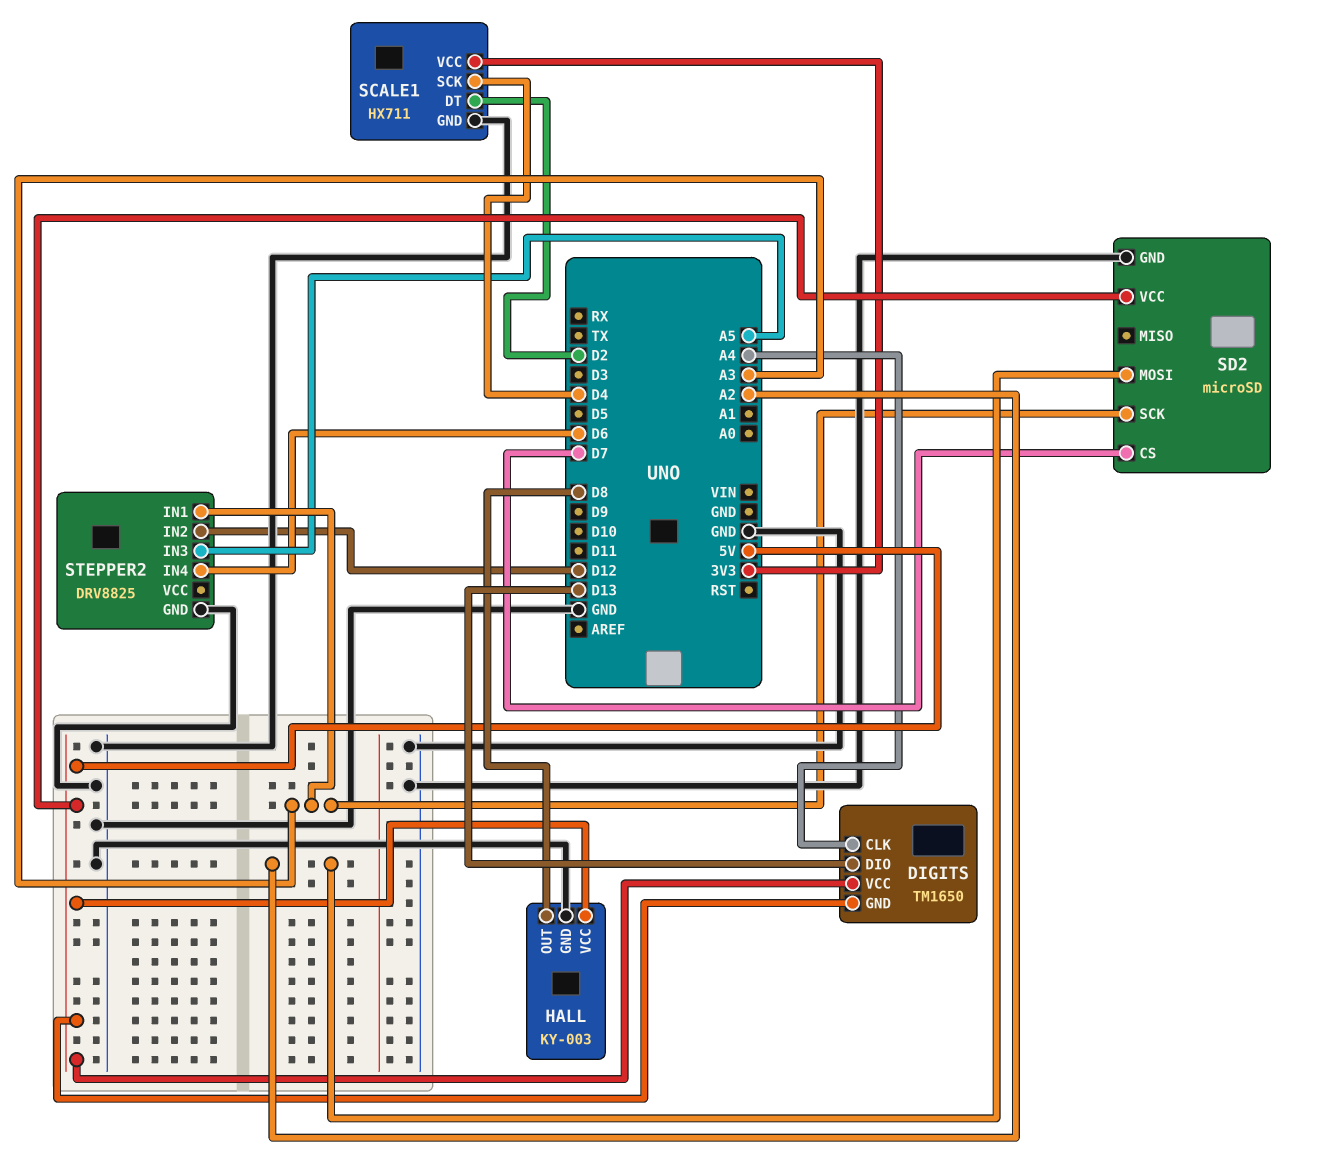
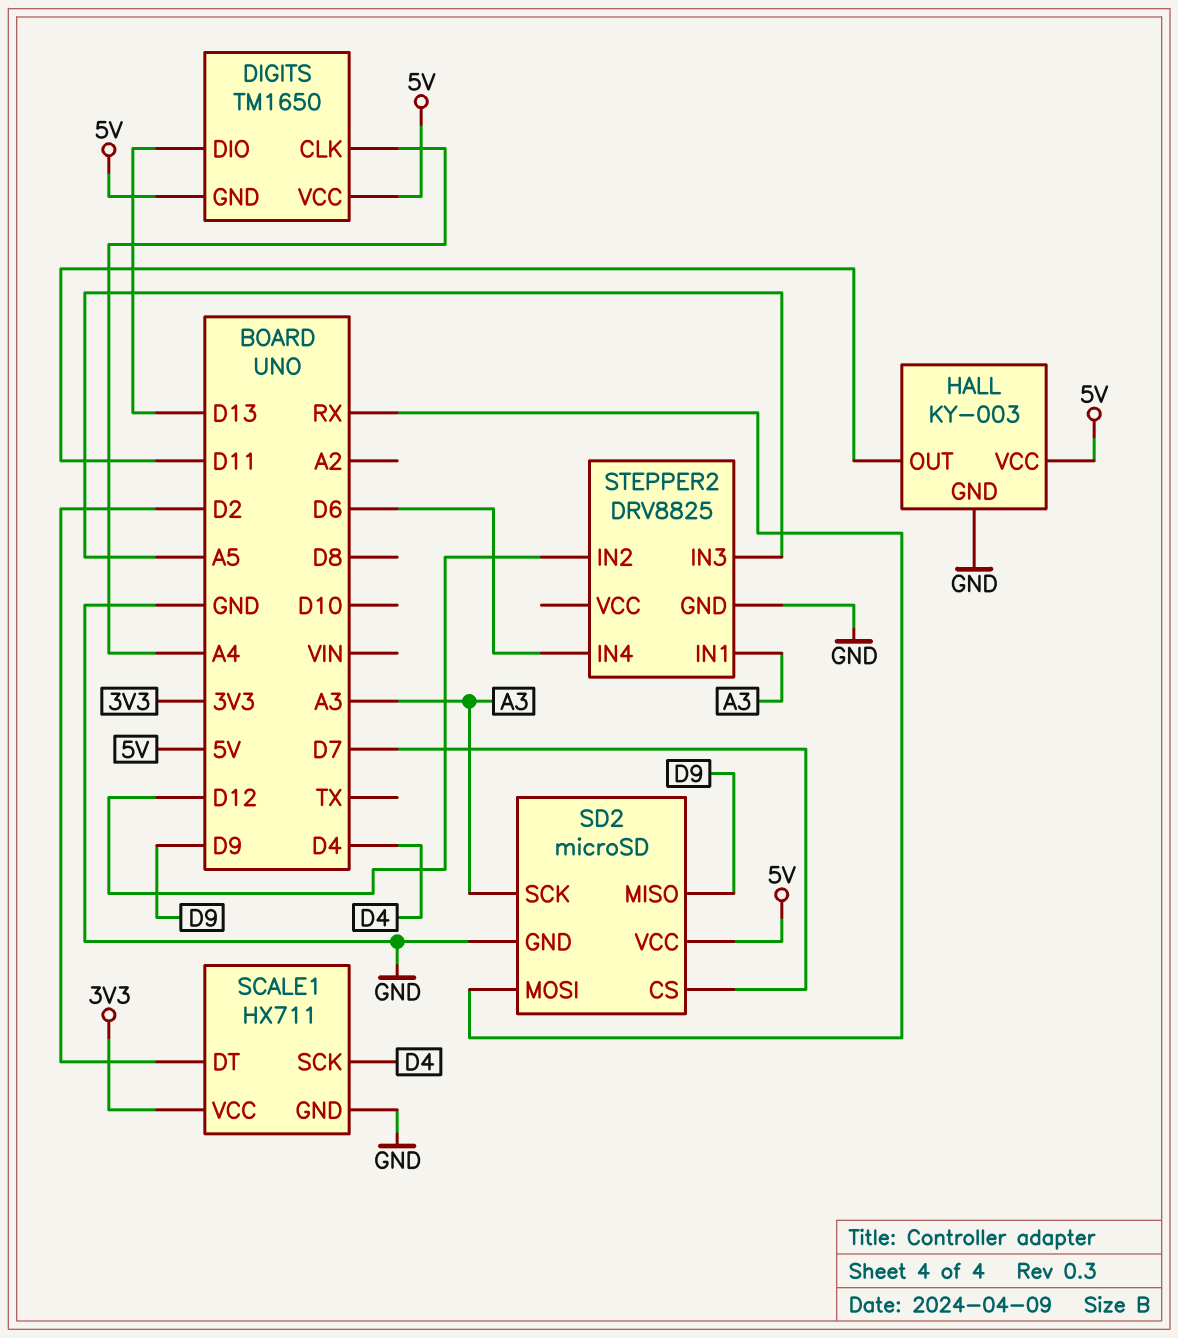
HALL pin OUT: D8 -> D11
SD2 pin MISO: none -> D9
SD2 pin MOSI: A2 -> RX

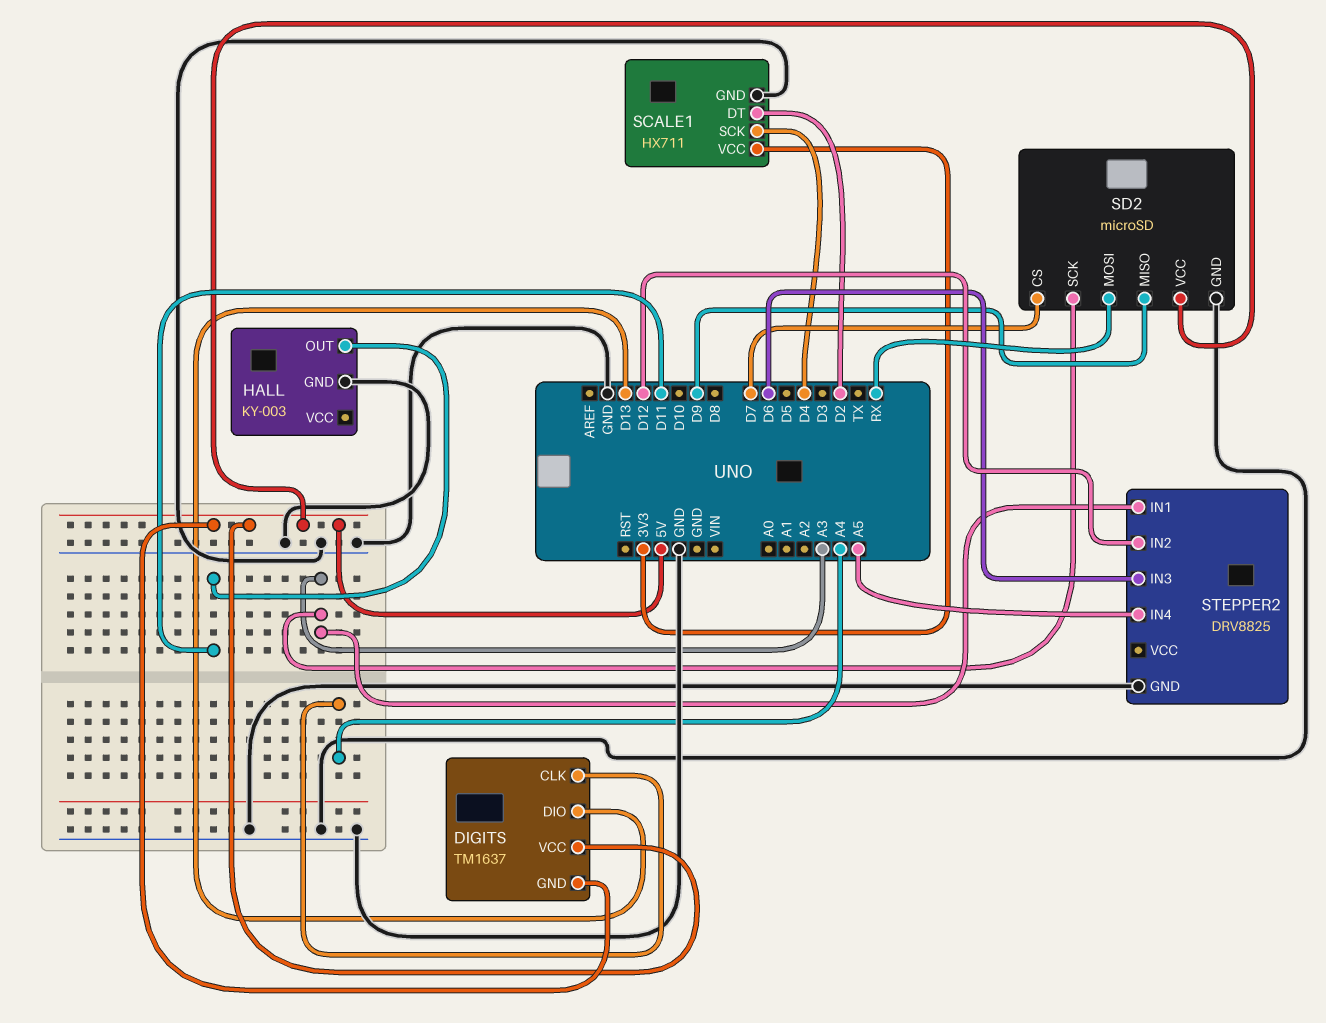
DIGITS: TM1650 -> TM1637
HALL pin VCC: 5V -> none
STEPPER2 pin IN3: A5 -> D6
STEPPER2 pin IN4: D6 -> A5

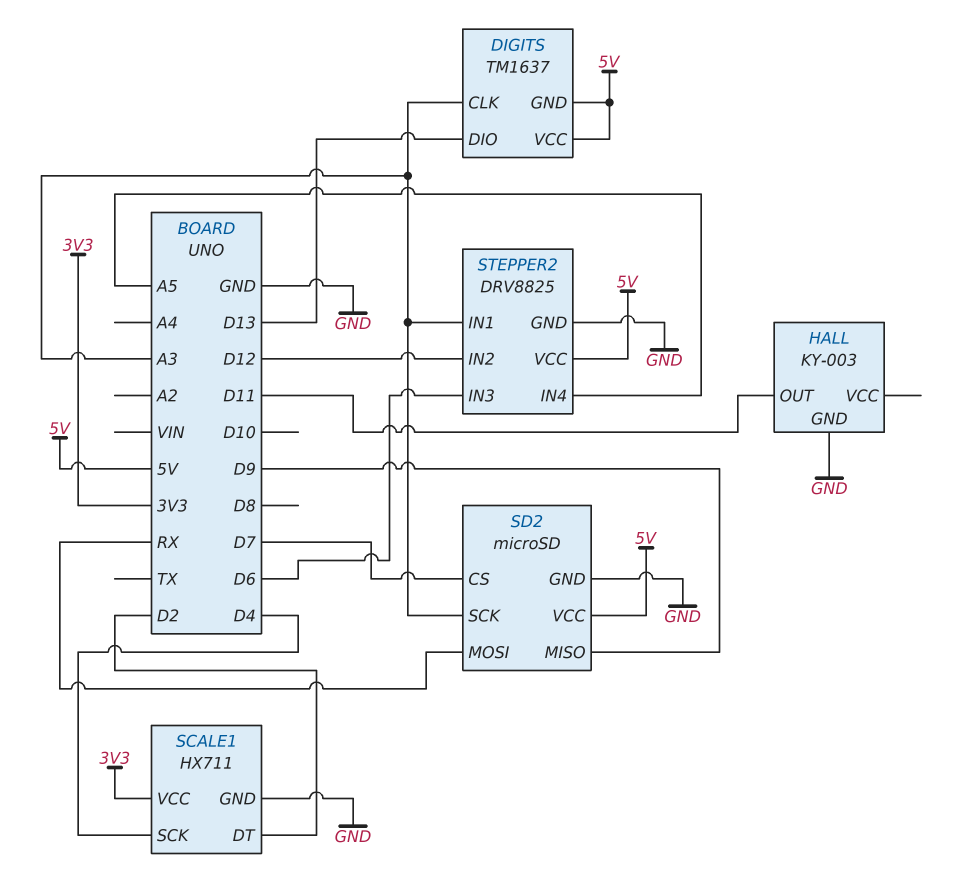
DIGITS pin CLK: A4 -> A3
STEPPER2 pin VCC: none -> 5V

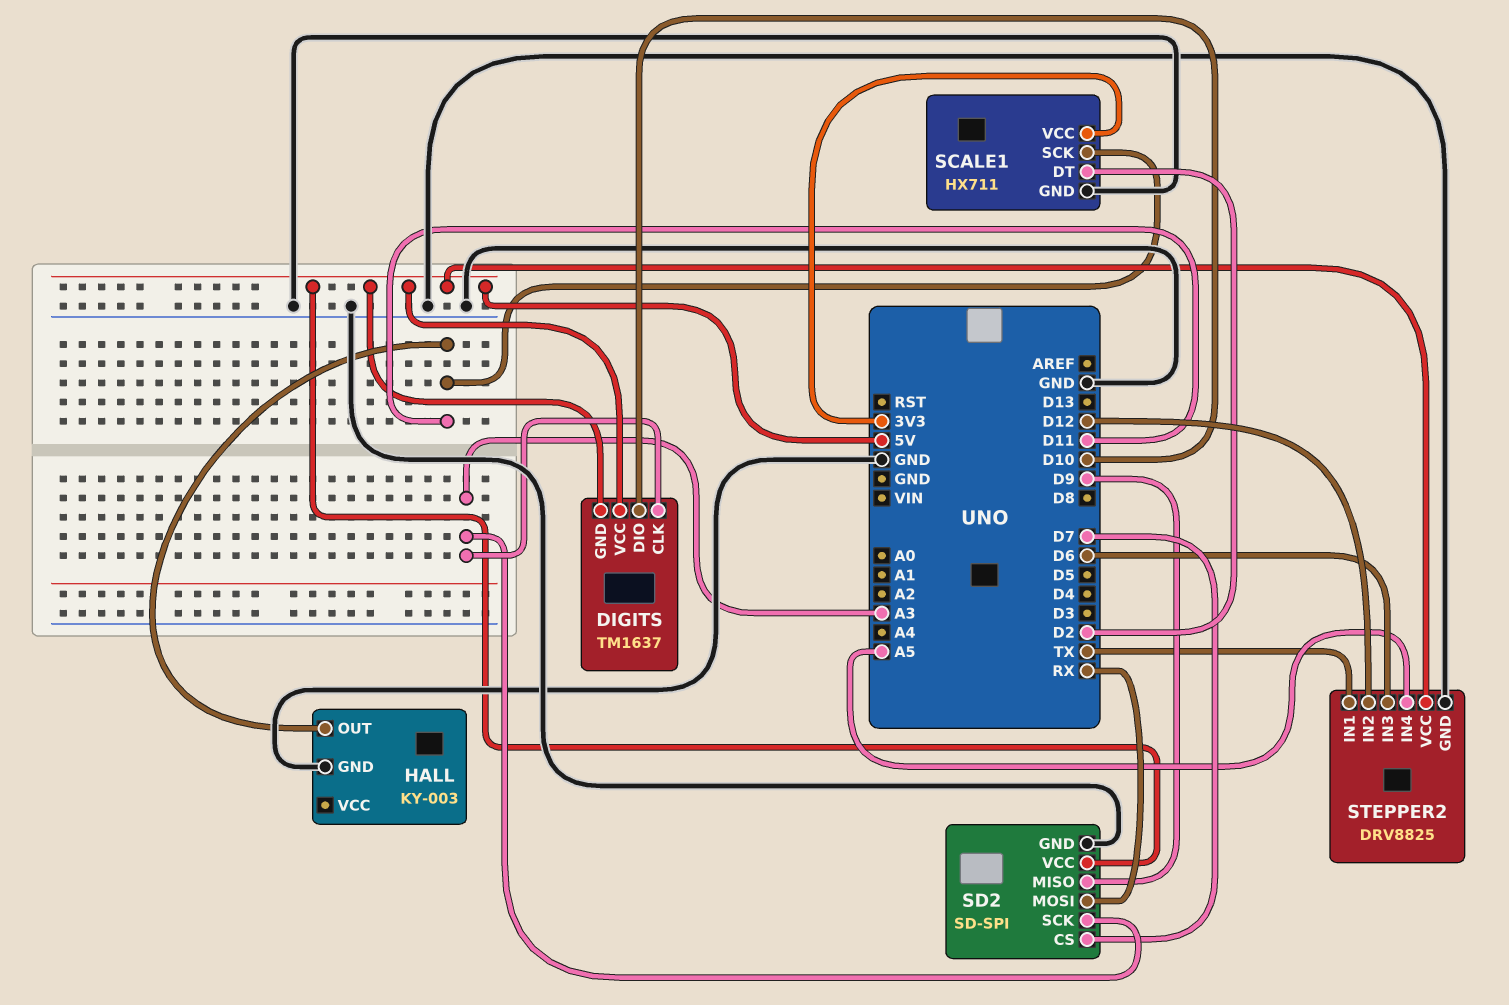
DIGITS pin DIO: D13 -> D10
SCALE1 pin SCK: D4 -> D11
SD2: microSD -> SD-SPI
STEPPER2 pin IN1: A3 -> TX

